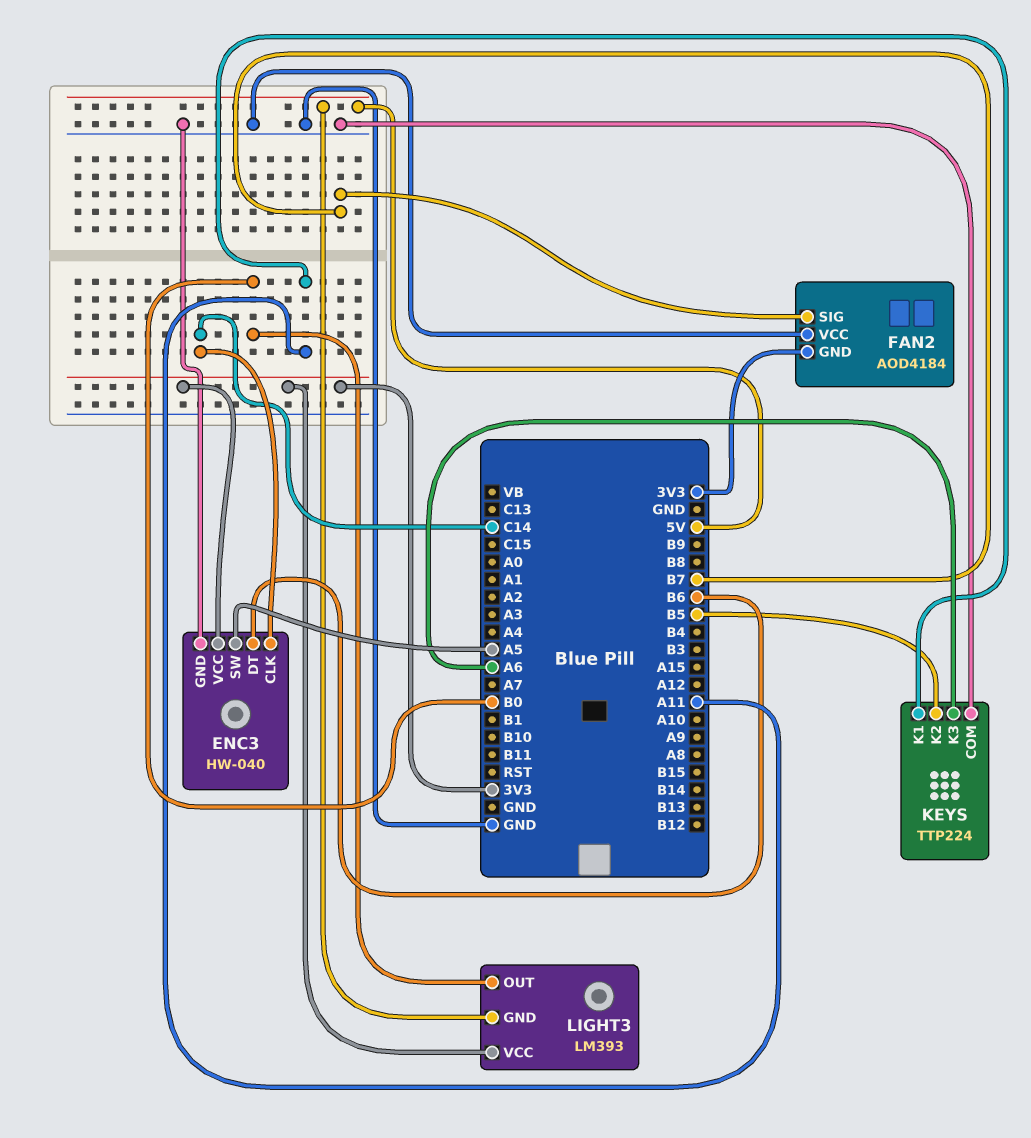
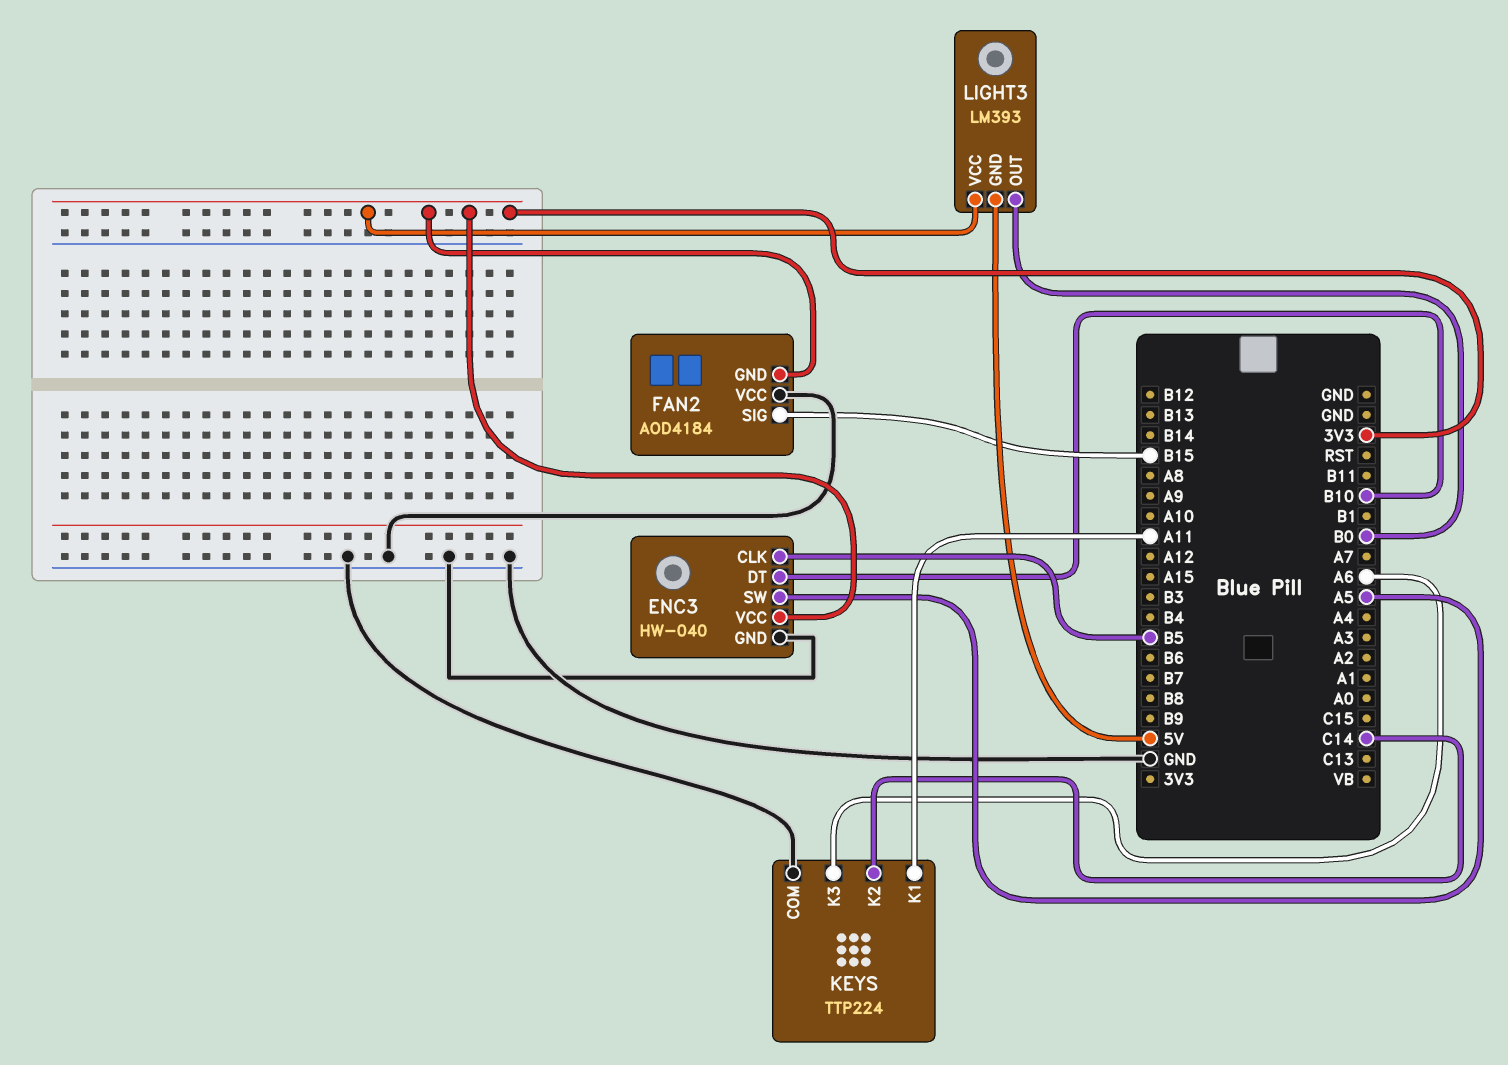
ENC3 pin CLK: C14 -> B5
ENC3 pin DT: B6 -> B10
FAN2 pin SIG: B7 -> B15
KEYS pin K2: B5 -> C14

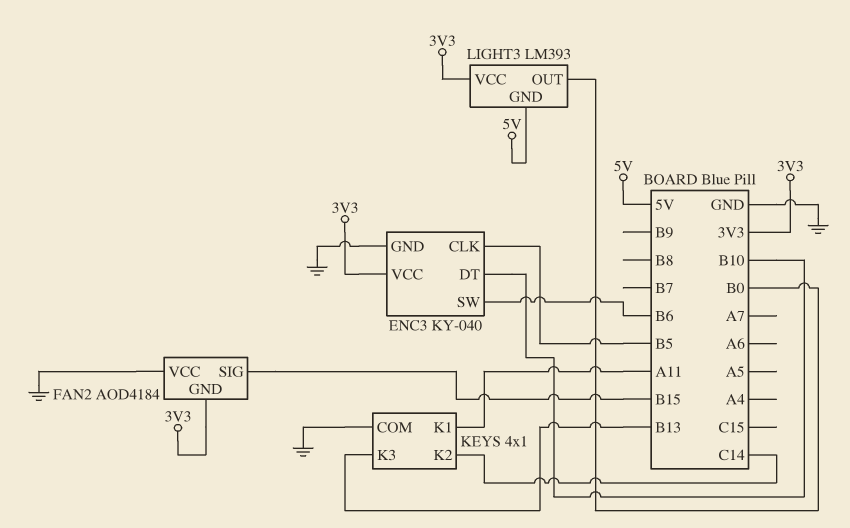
ENC3: HW-040 -> KY-040
ENC3 pin SW: A5 -> B6
KEYS: TTP224 -> 4x1
KEYS pin K3: A6 -> B13

